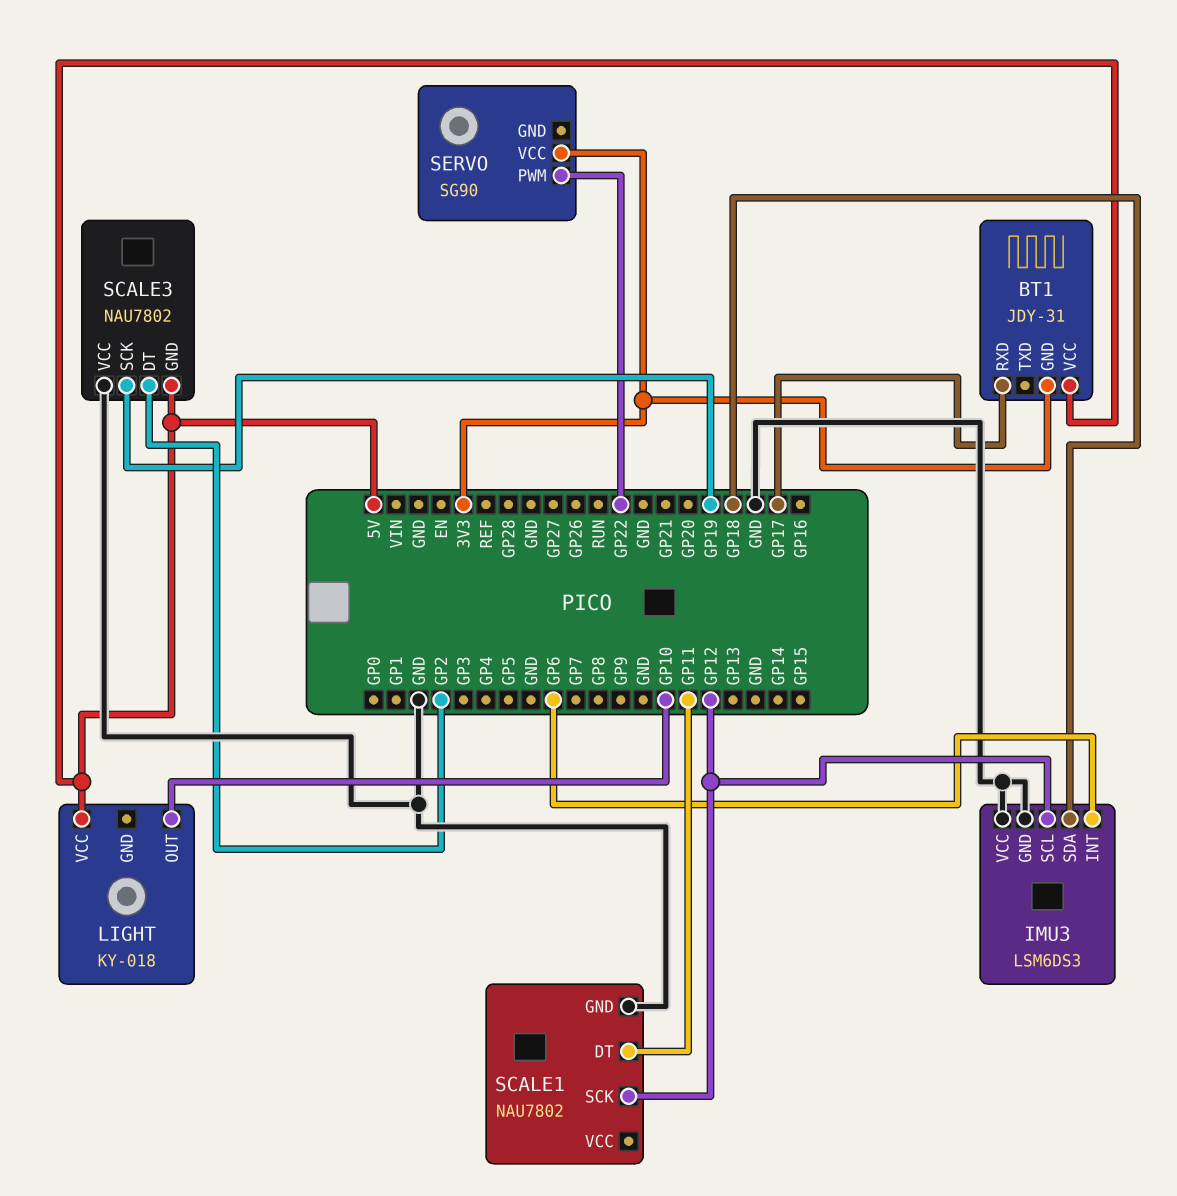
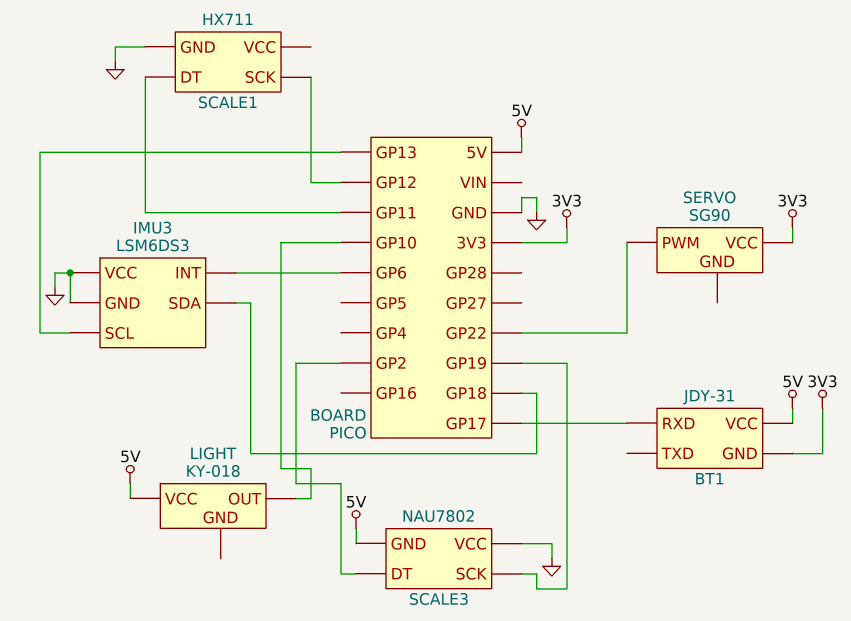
IMU3 pin SCL: GP12 -> GP13
SCALE1: NAU7802 -> HX711

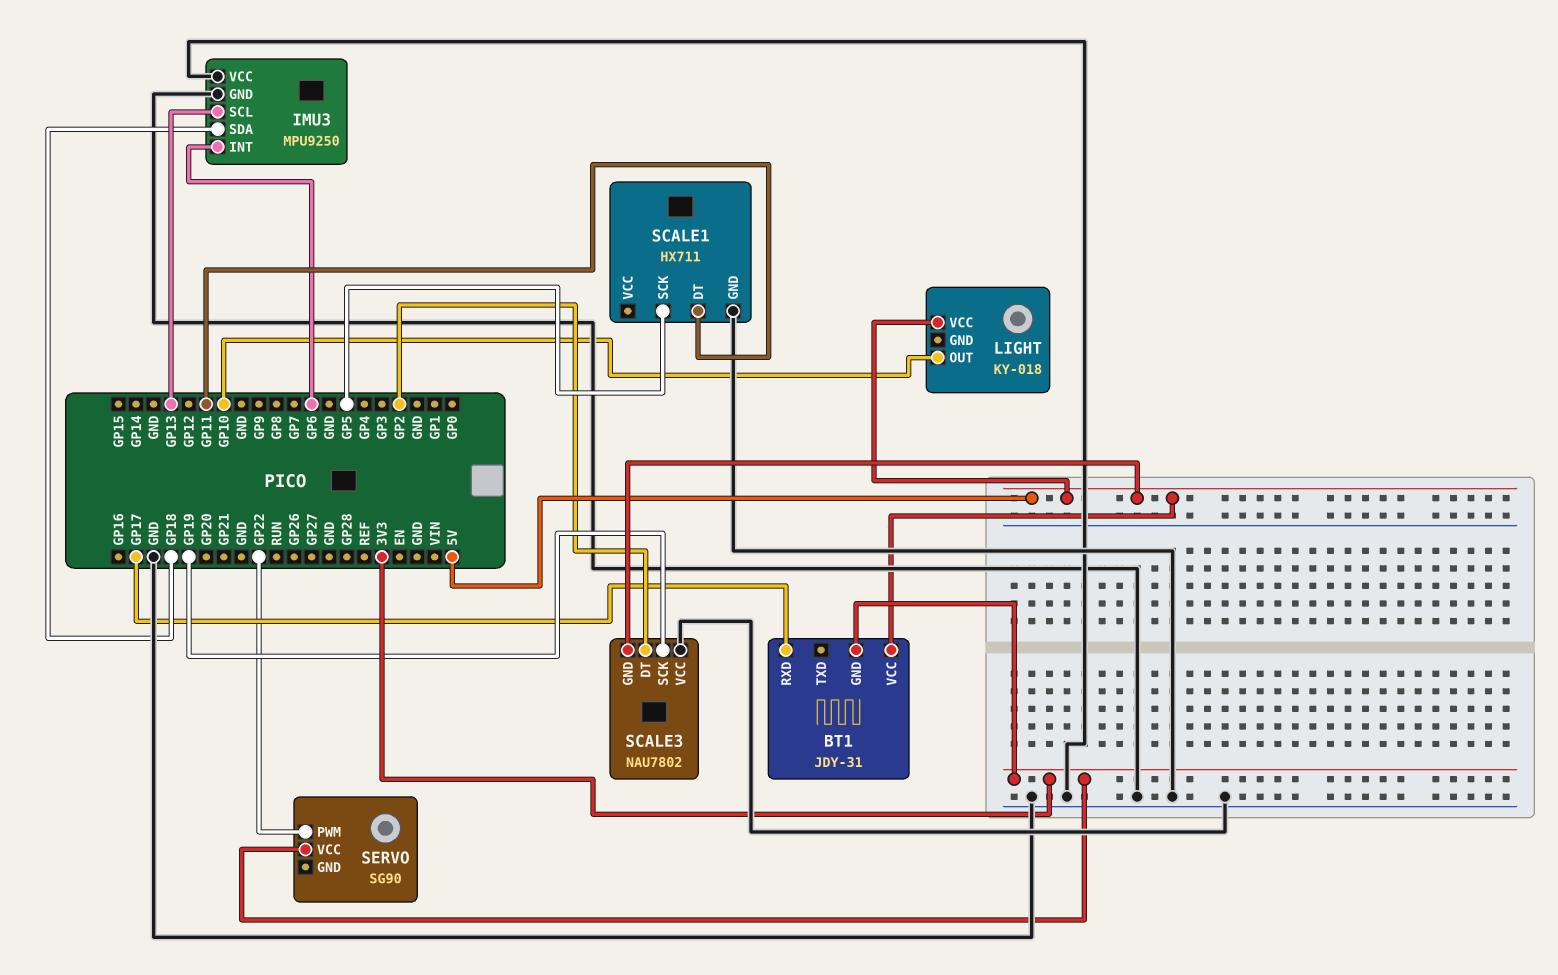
IMU3: LSM6DS3 -> MPU9250
SCALE1 pin SCK: GP12 -> GP5

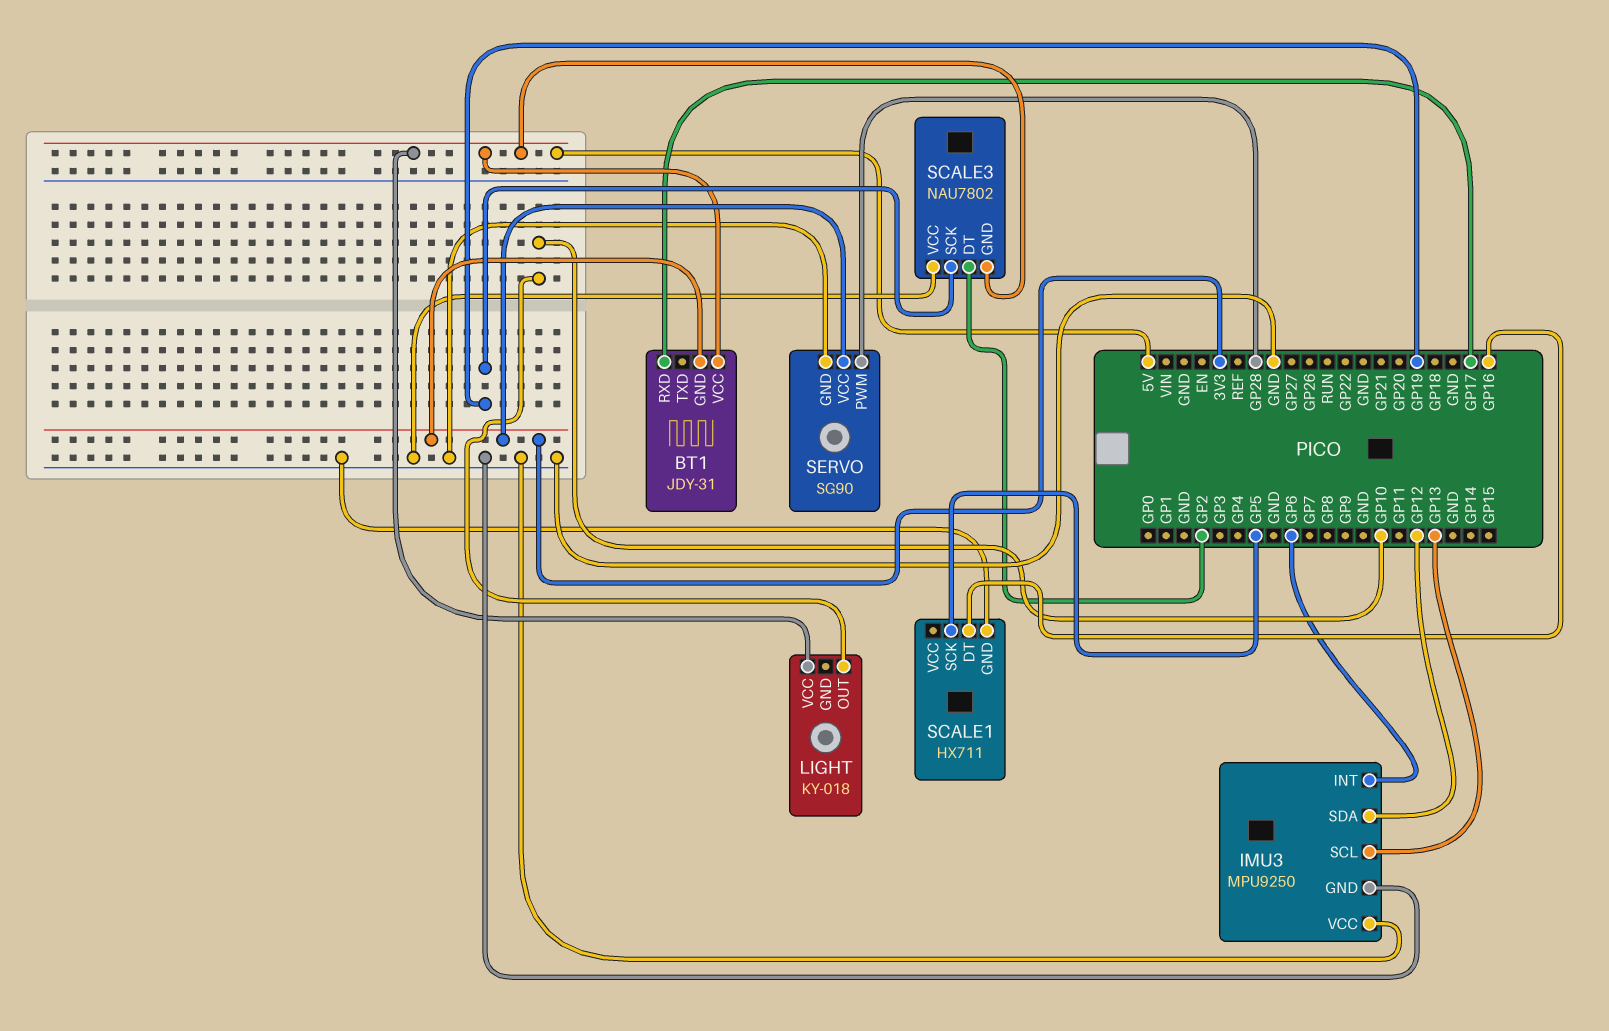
IMU3 pin SDA: GP18 -> GP12
SCALE1 pin DT: GP11 -> GP16
SERVO pin GND: none -> GND
SERVO pin PWM: GP22 -> GP28

